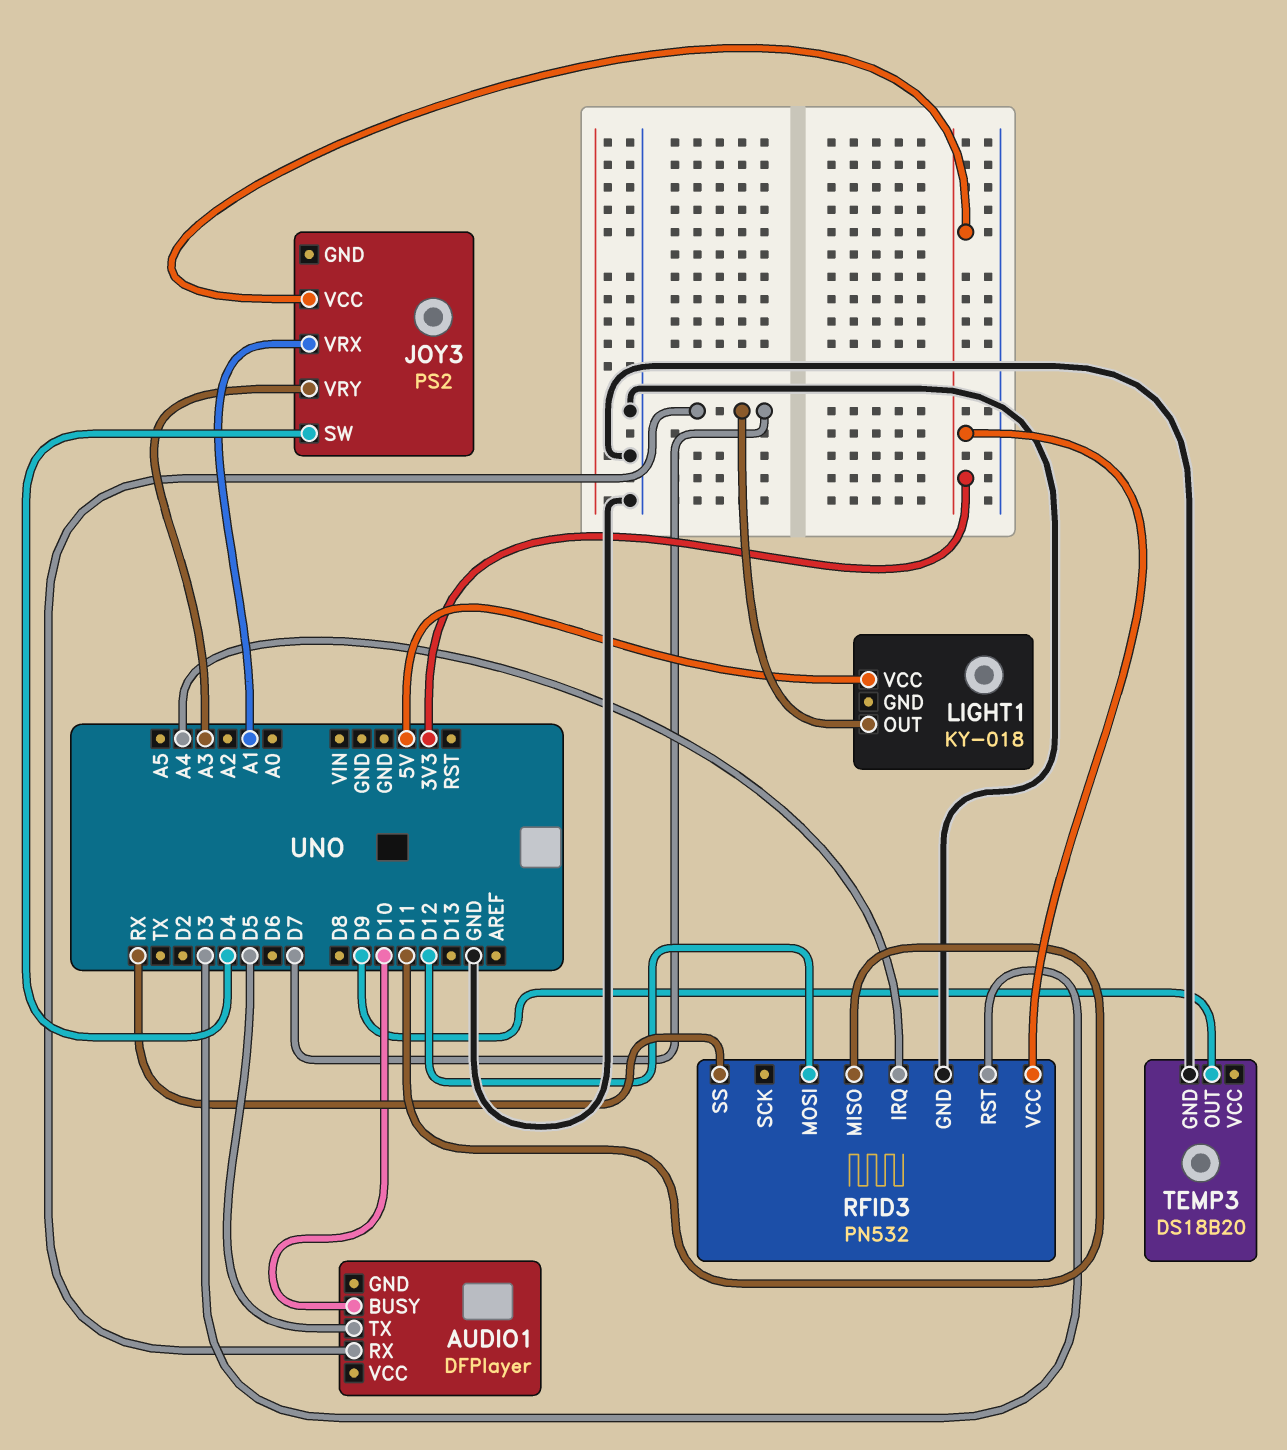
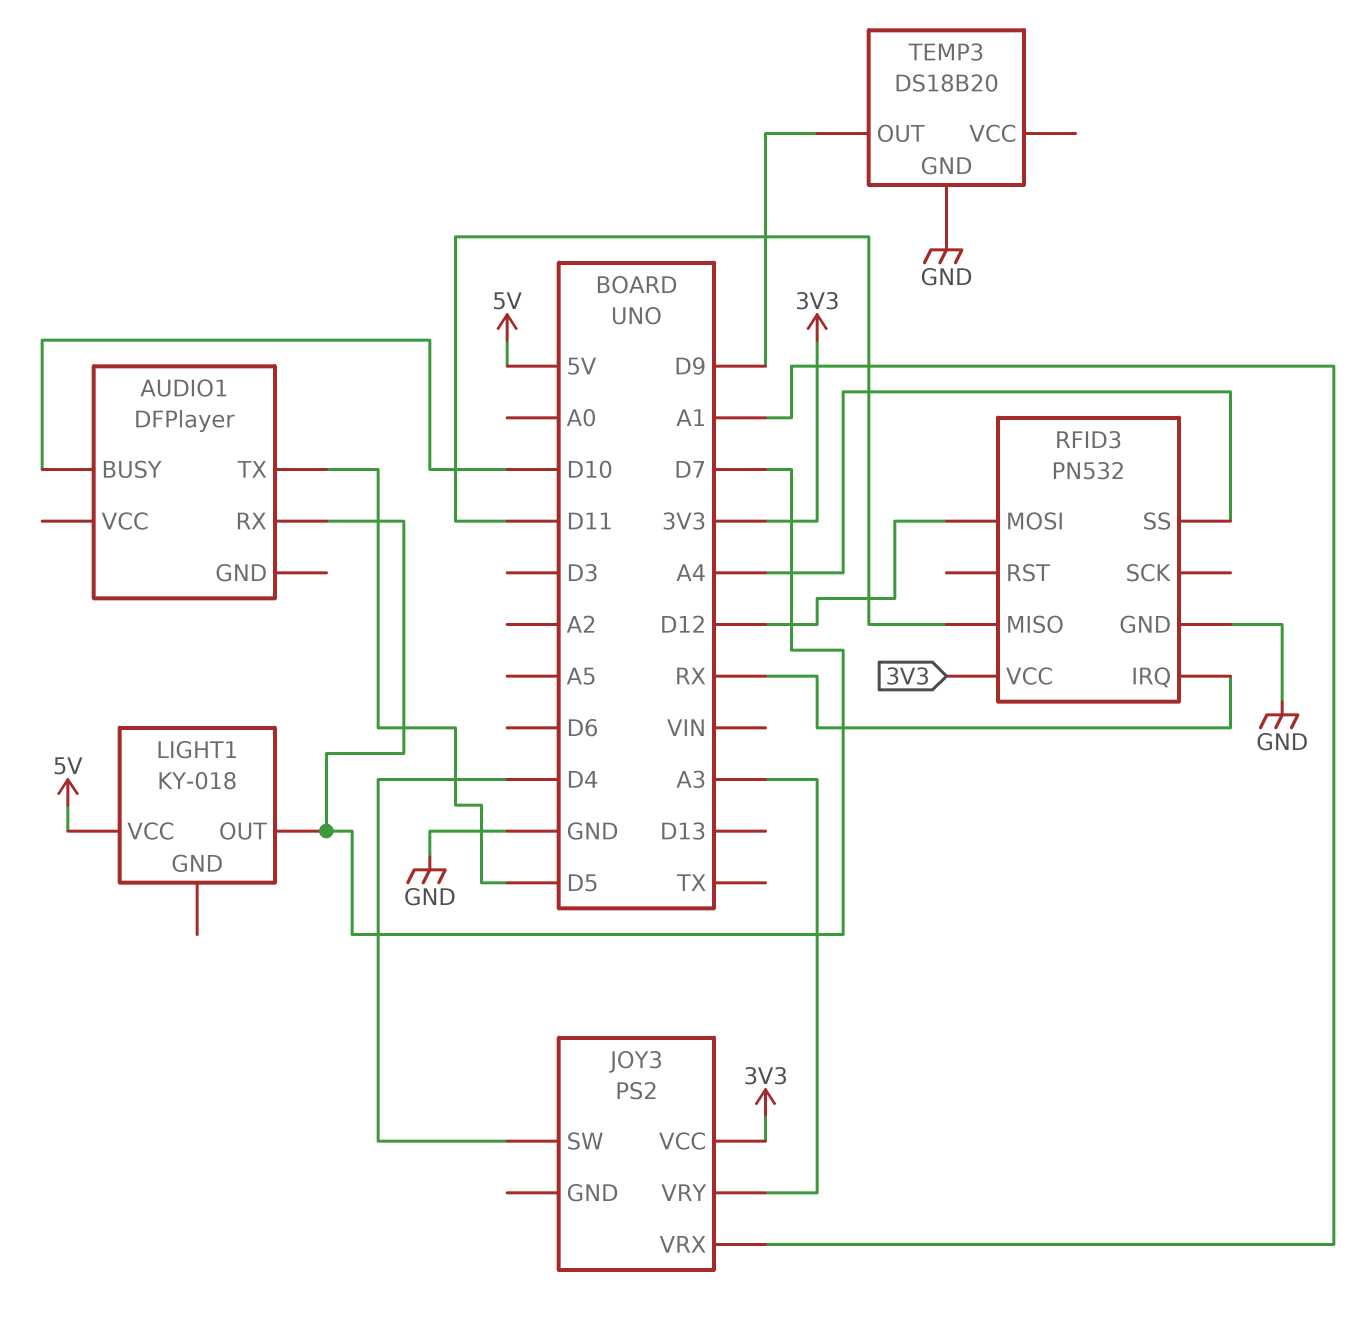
RFID3 pin IRQ: A4 -> RX
RFID3 pin RST: D3 -> none
RFID3 pin SS: RX -> A4

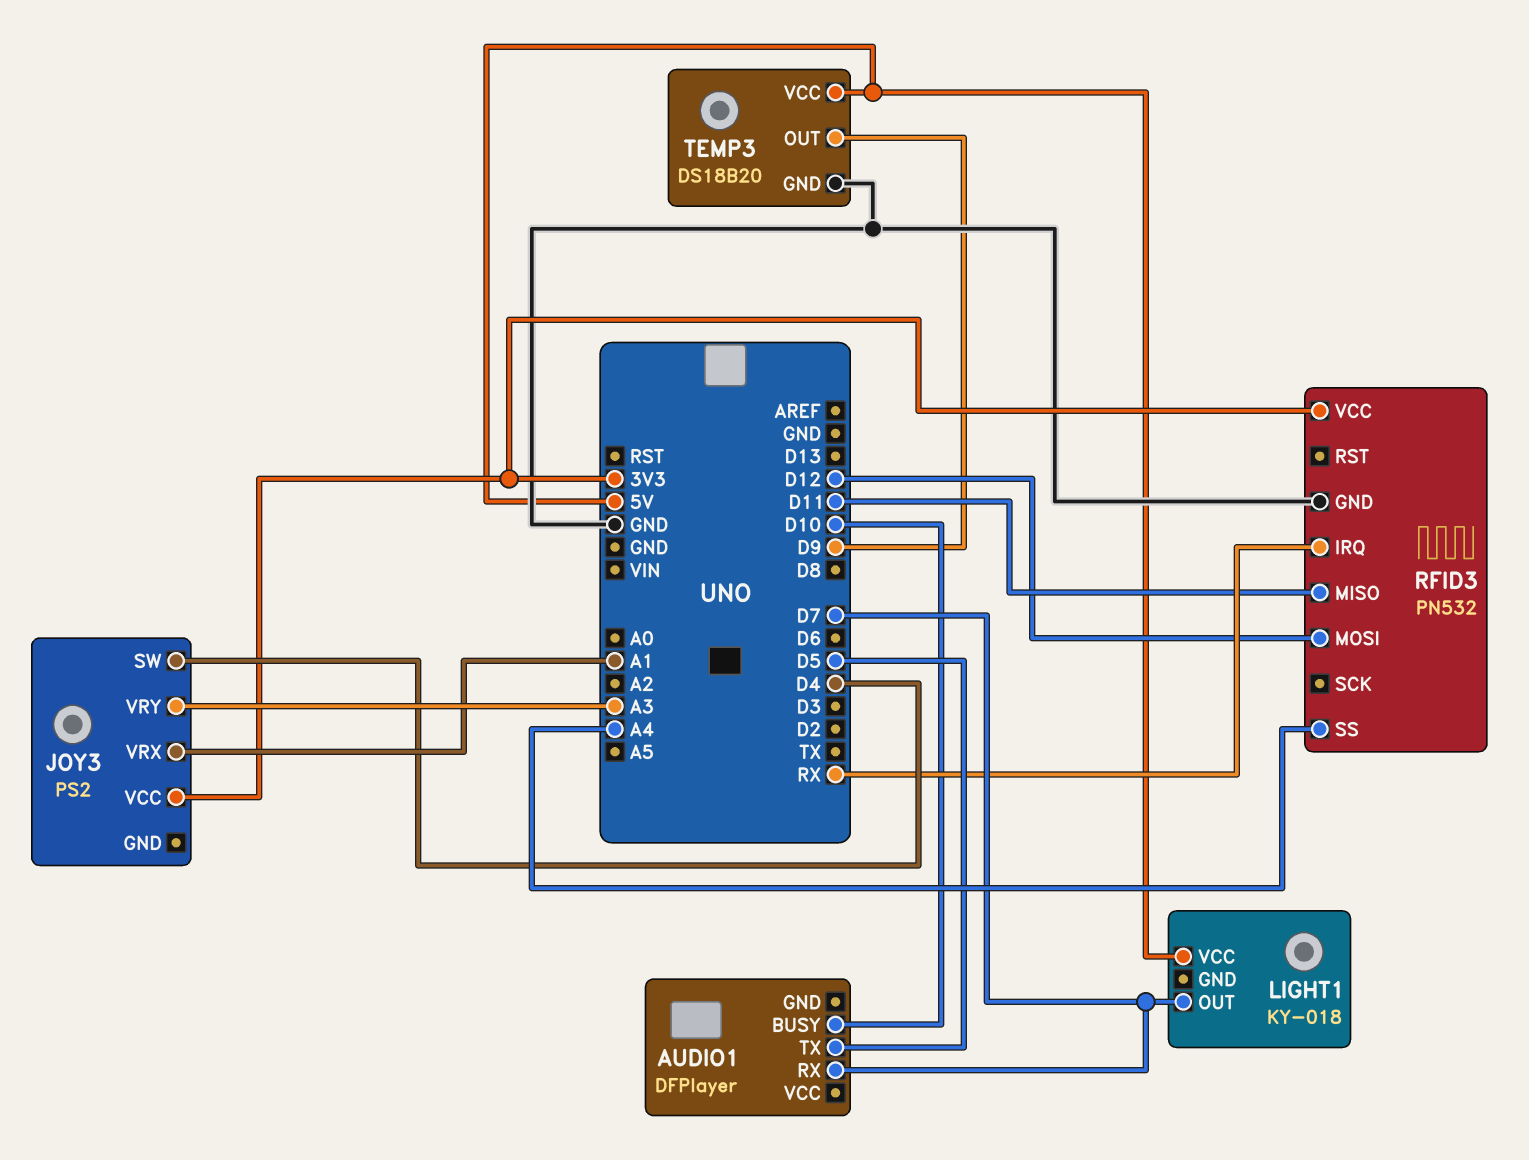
TEMP3 pin VCC: none -> 5V

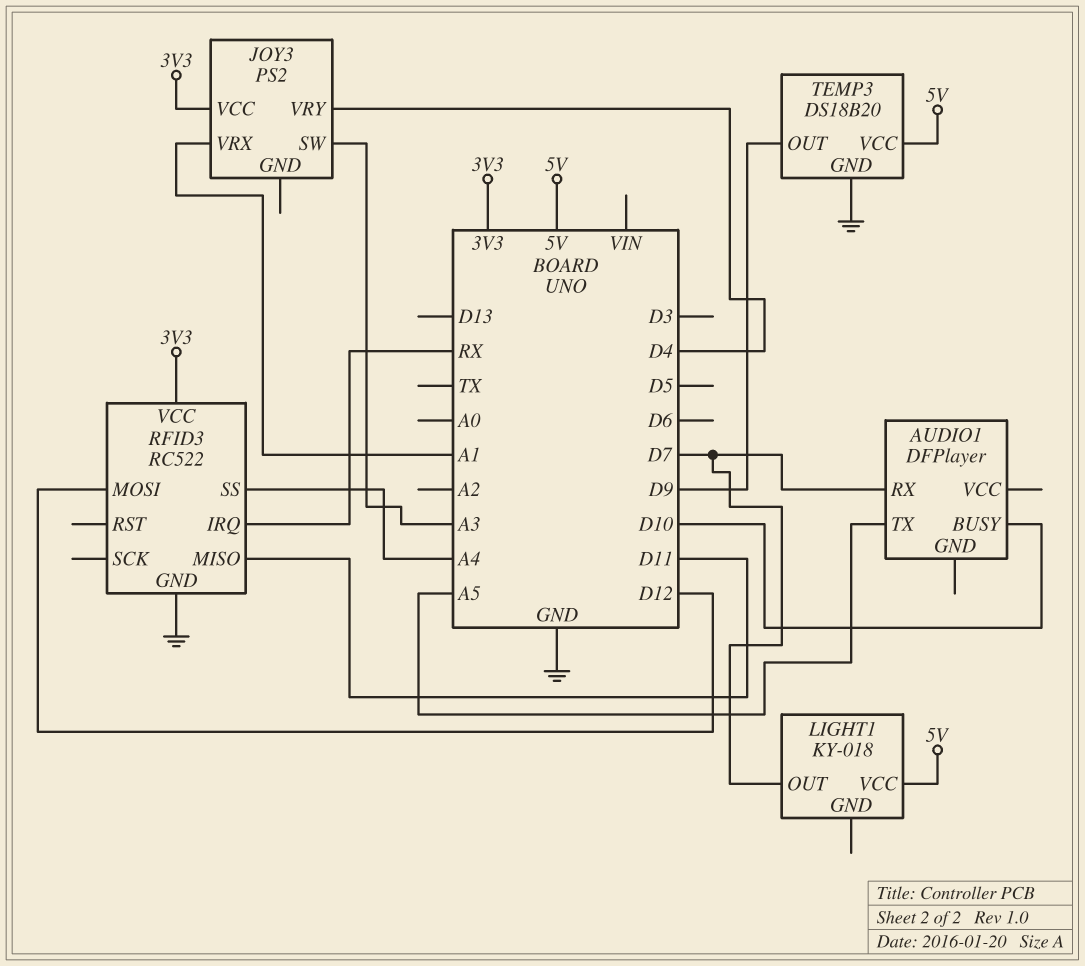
AUDIO1 pin TX: D5 -> A5
JOY3 pin SW: D4 -> A3
JOY3 pin VRY: A3 -> D4
RFID3: PN532 -> RC522

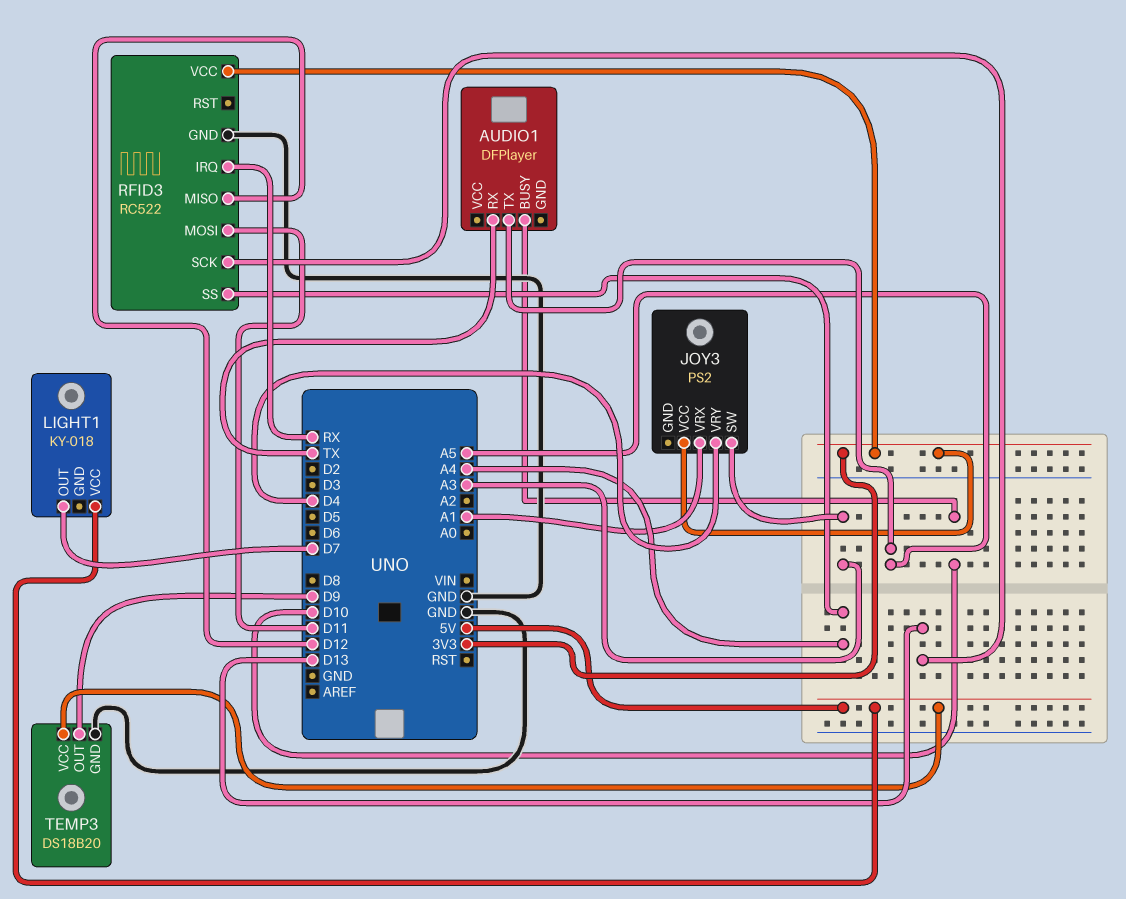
AUDIO1 pin RX: D7 -> TX
RFID3 pin MISO: D11 -> D12
RFID3 pin MOSI: D12 -> D11
RFID3 pin SCK: none -> D13

